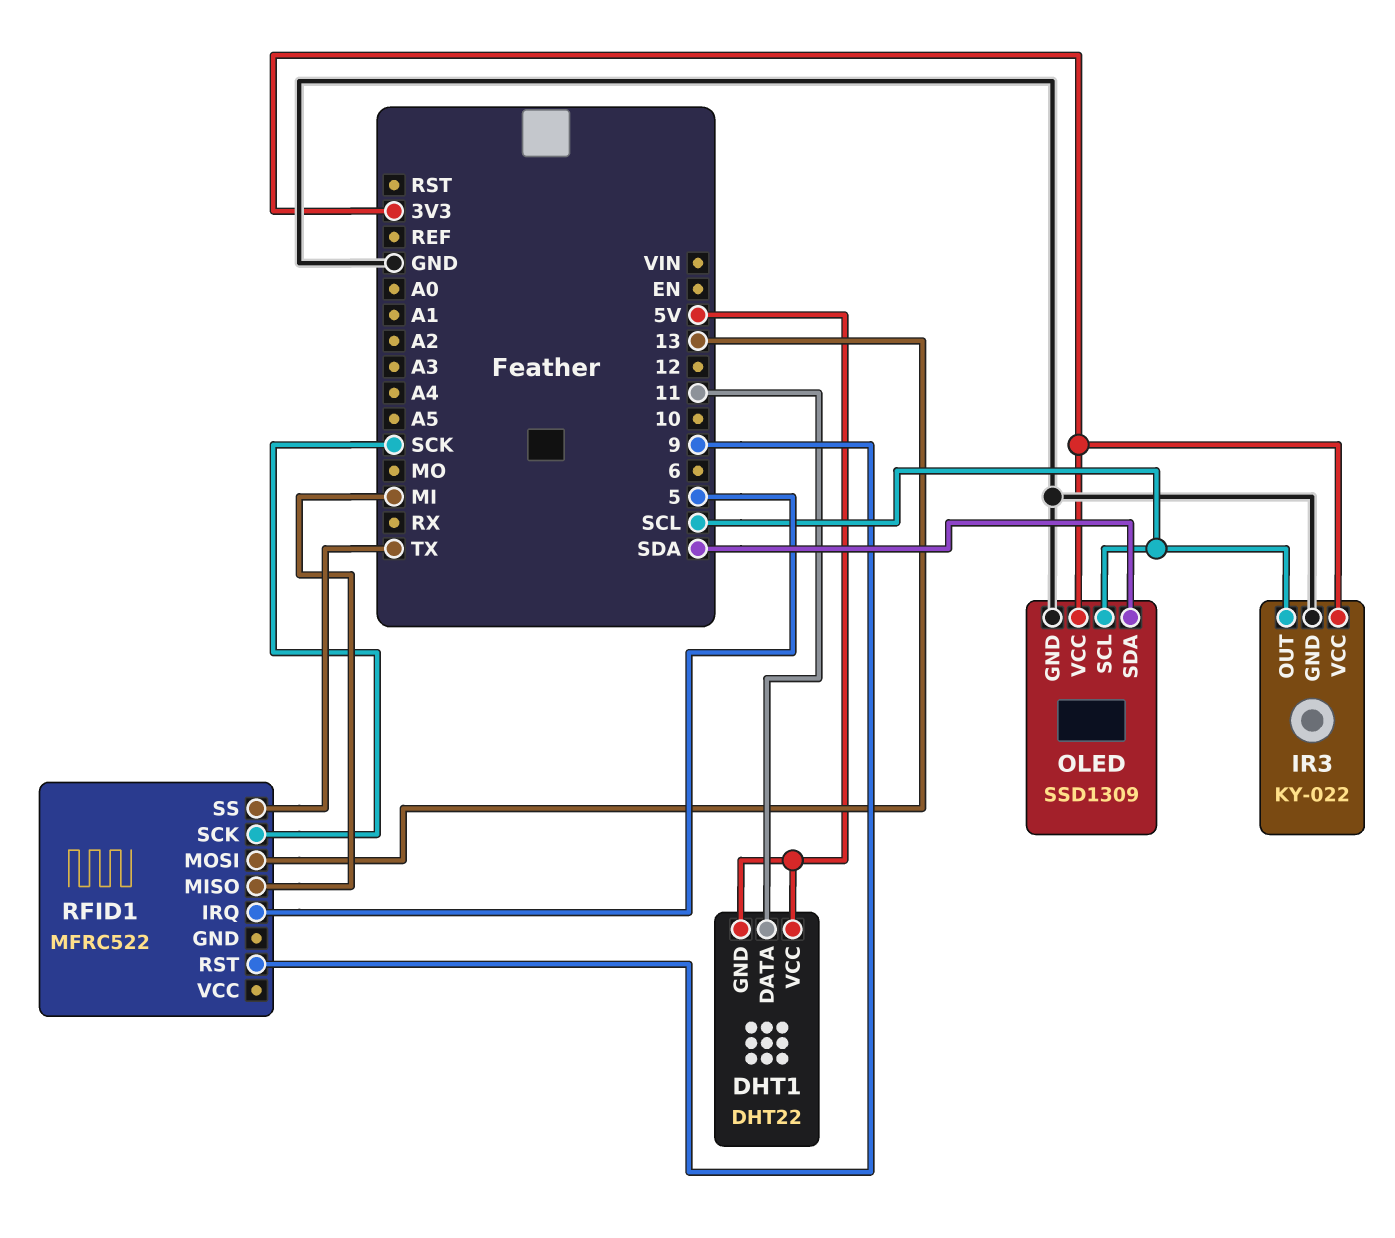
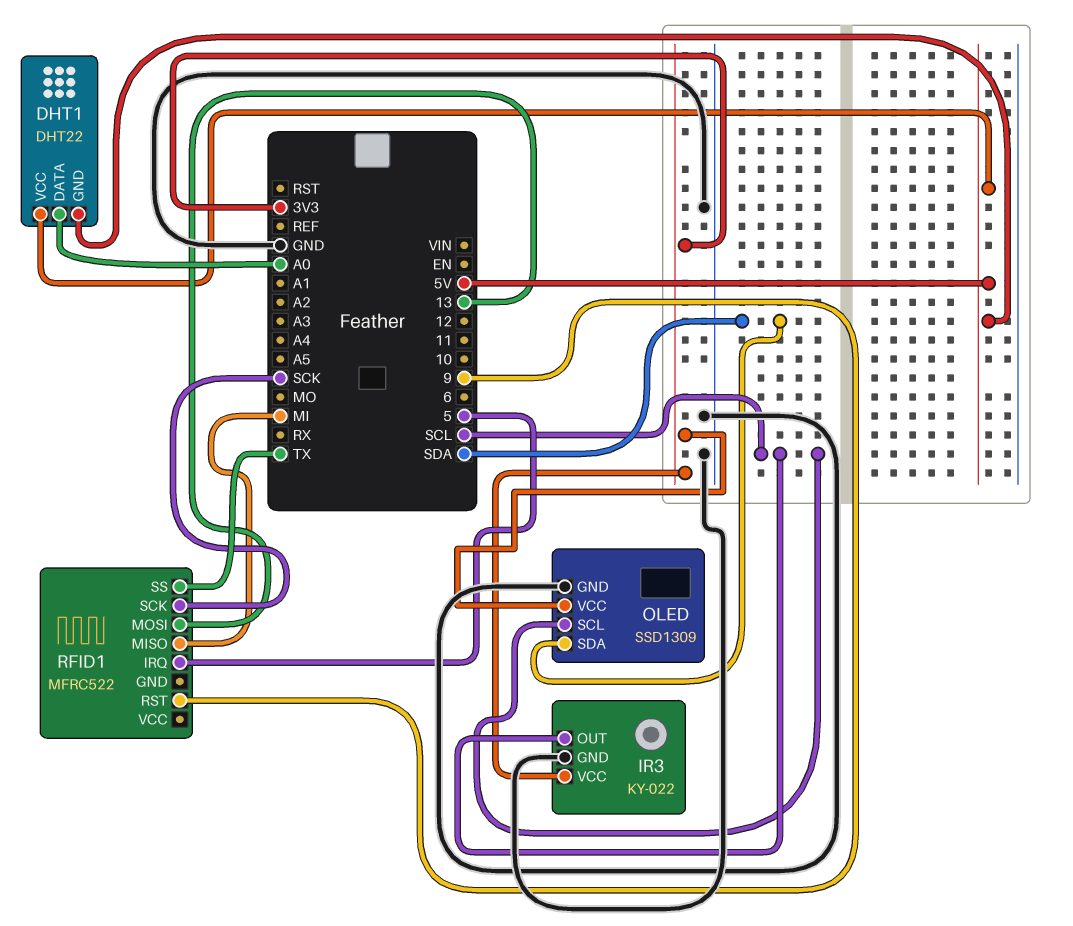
DHT1 pin DATA: 11 -> A0

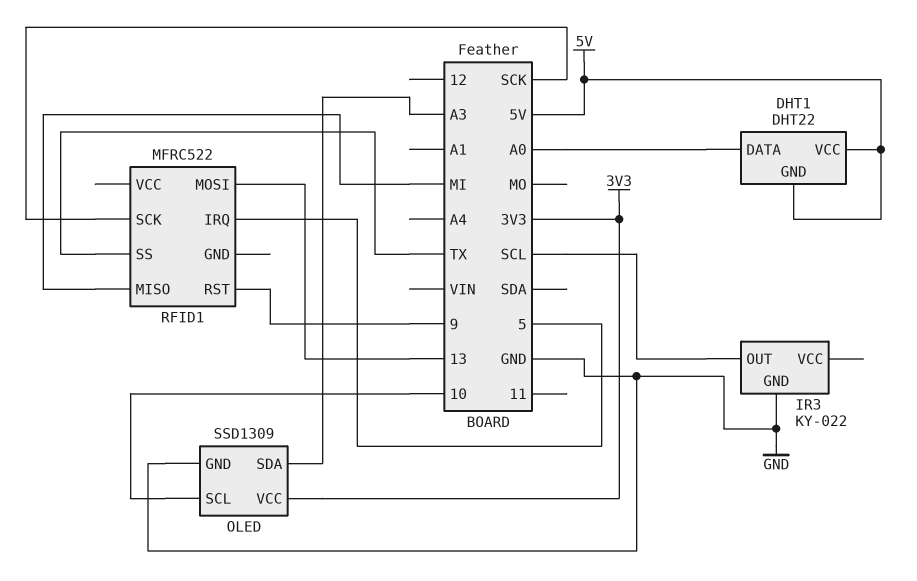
IR3 pin VCC: 3V3 -> none
OLED pin SCL: SCL -> 10
OLED pin SDA: SDA -> A3

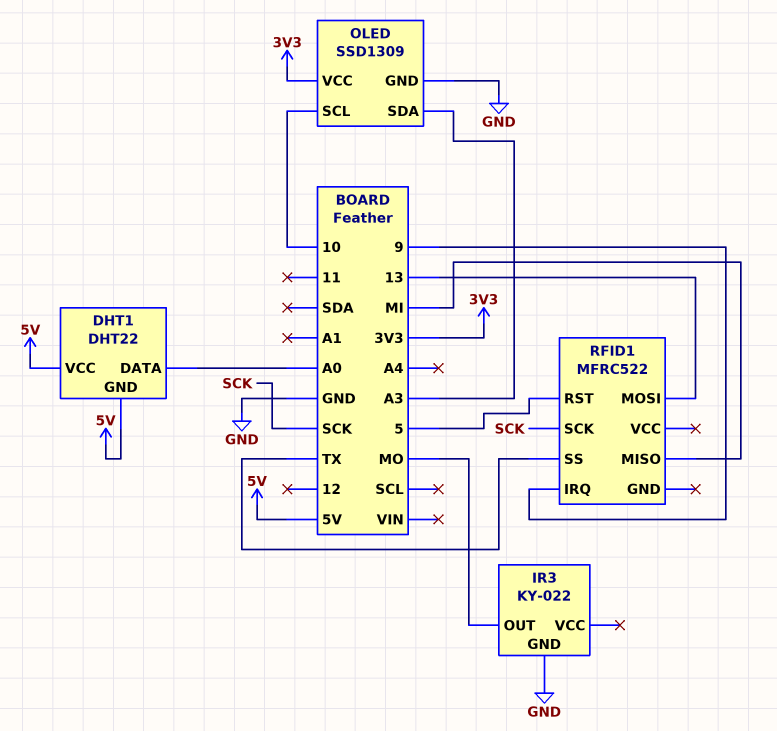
IR3 pin OUT: SCL -> MO
RFID1 pin IRQ: 5 -> 9
RFID1 pin RST: 9 -> 5

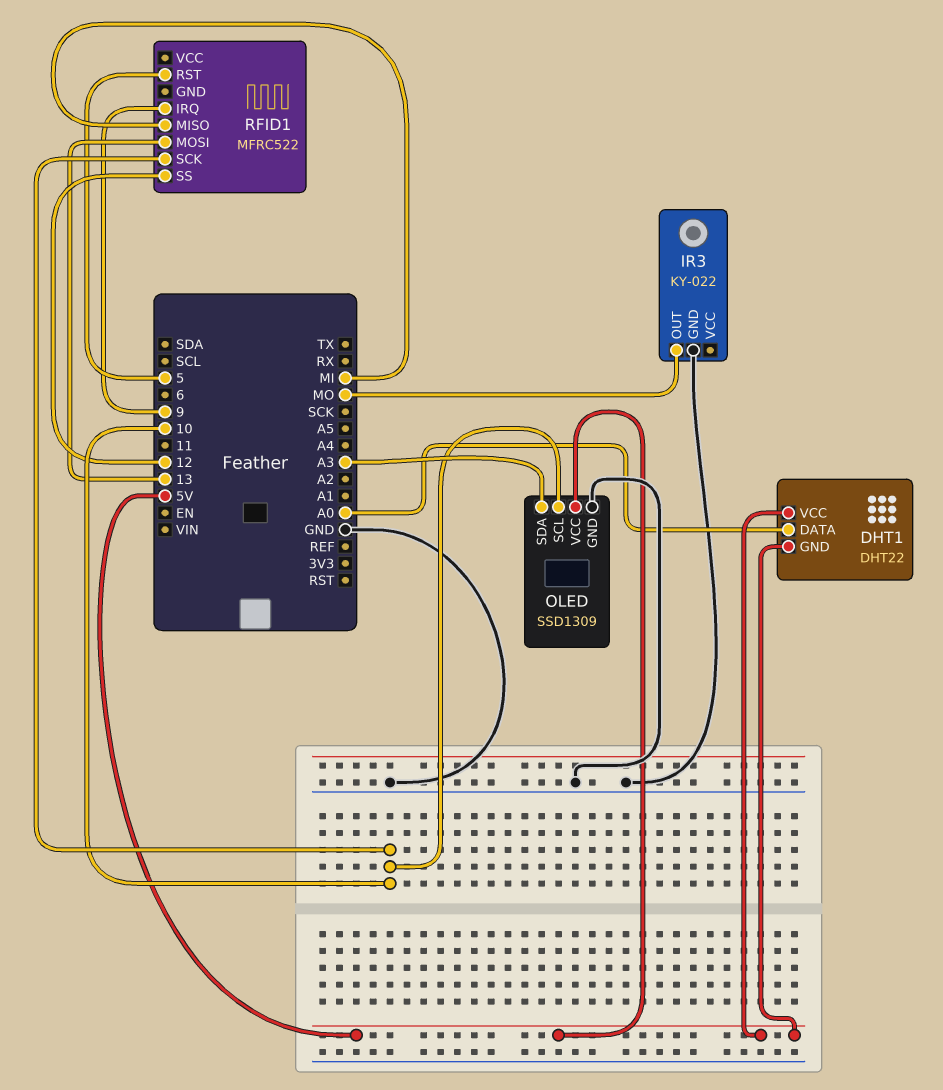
OLED pin VCC: 3V3 -> 5V
RFID1 pin SCK: SCK -> 10
RFID1 pin SS: TX -> 12

